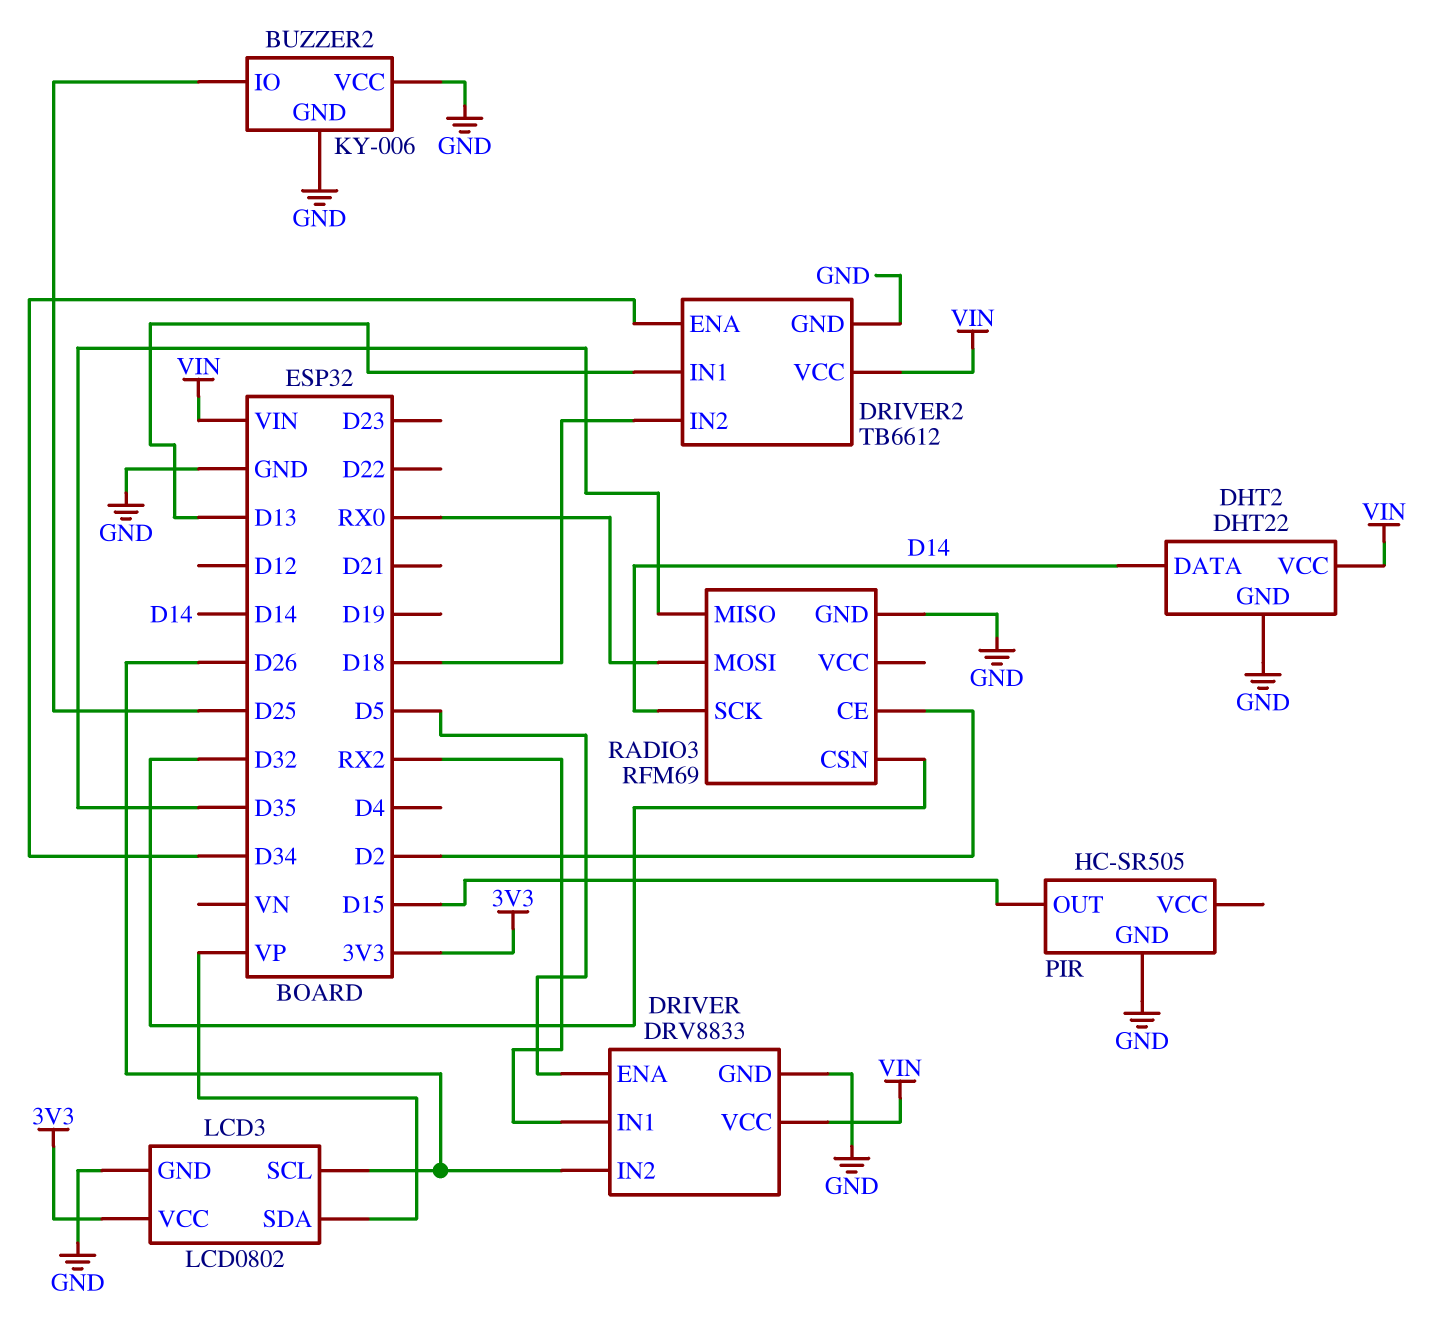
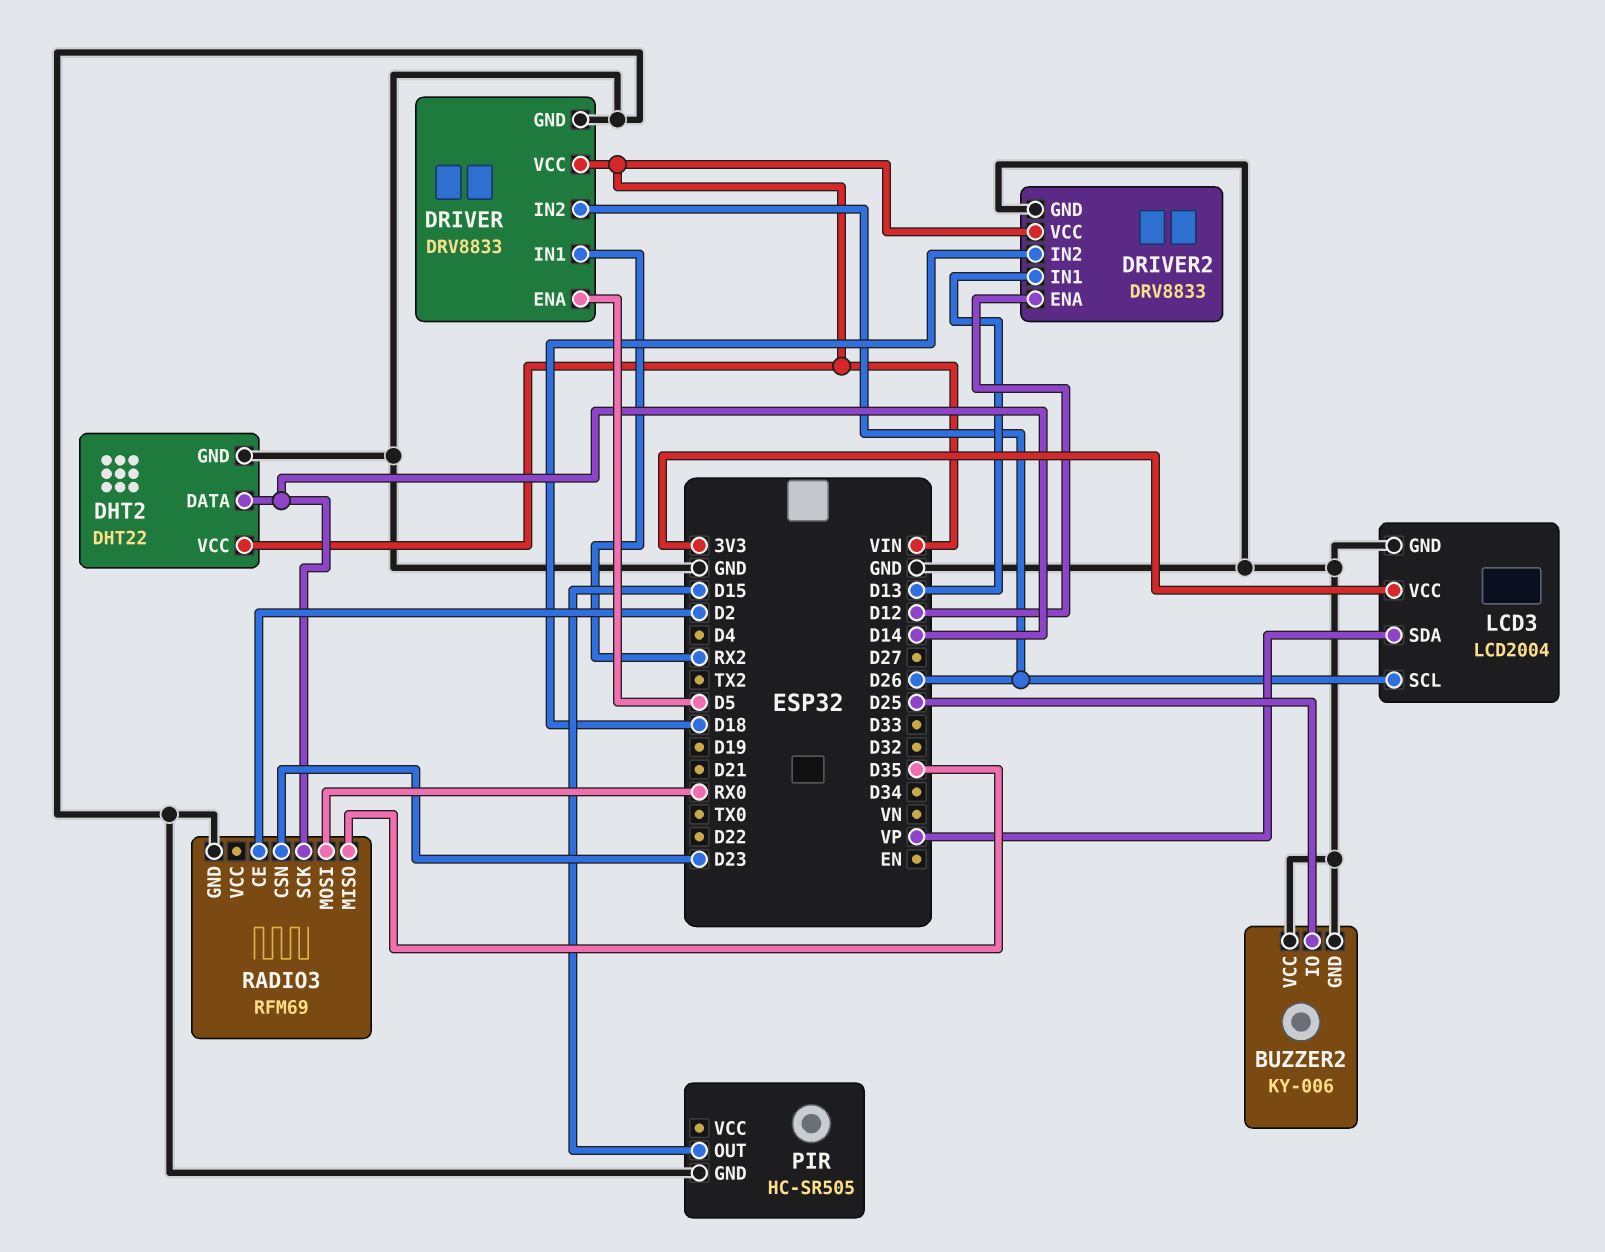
DRIVER2: TB6612 -> DRV8833
DRIVER2 pin ENA: D34 -> D12
LCD3: LCD0802 -> LCD2004
RADIO3 pin CSN: D32 -> D23

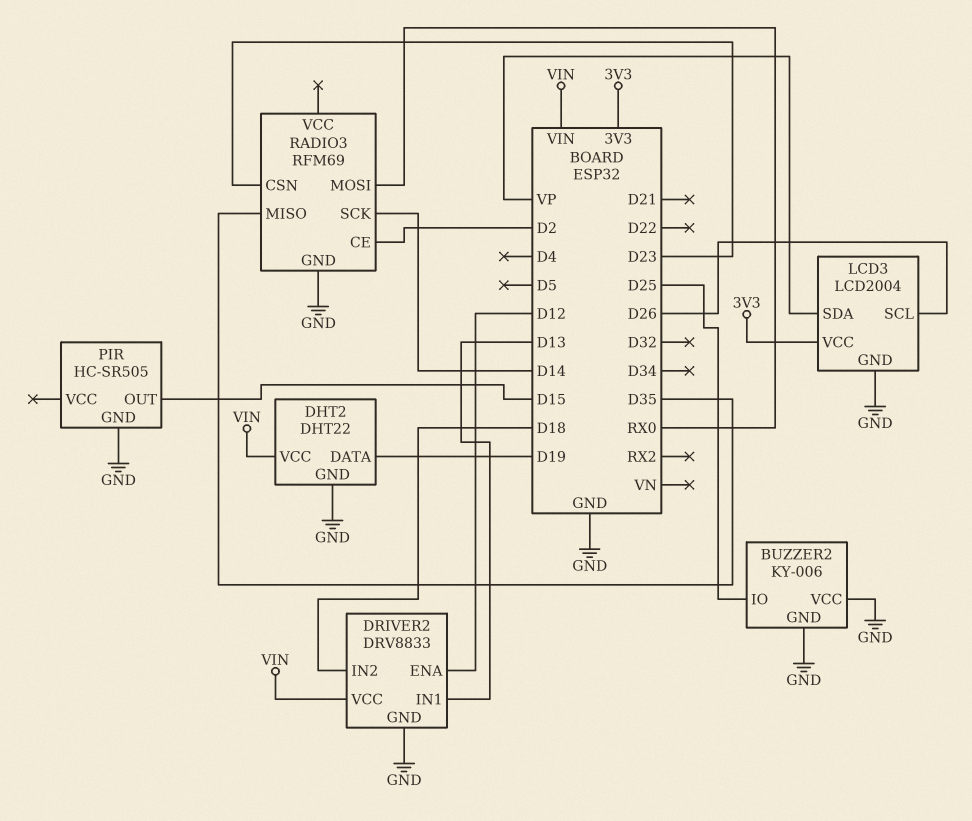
DHT2 pin DATA: D14 -> D19
DRIVER: DRV8833 -> none
DRIVER pin ENA: D5 -> none
DRIVER pin GND: GND -> none
DRIVER pin IN1: RX2 -> none
DRIVER pin IN2: D26 -> none
DRIVER pin VCC: VIN -> none

